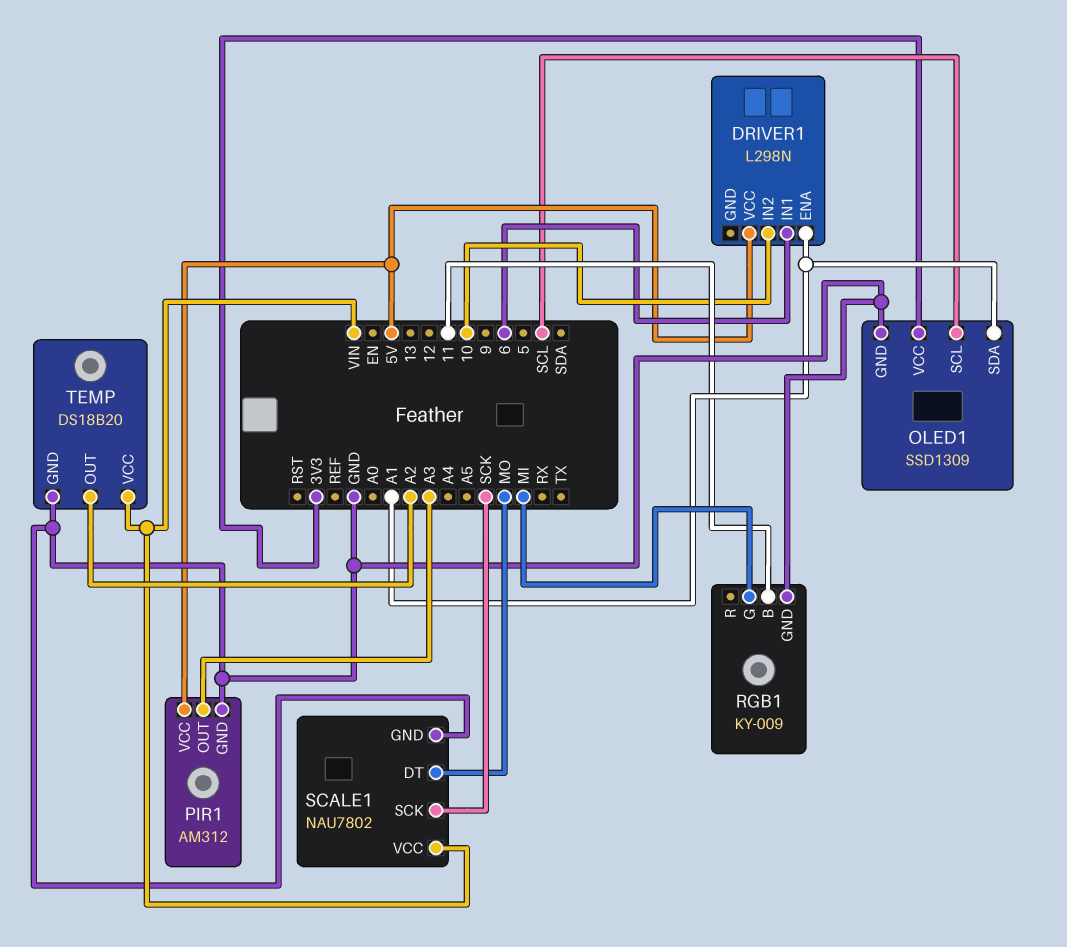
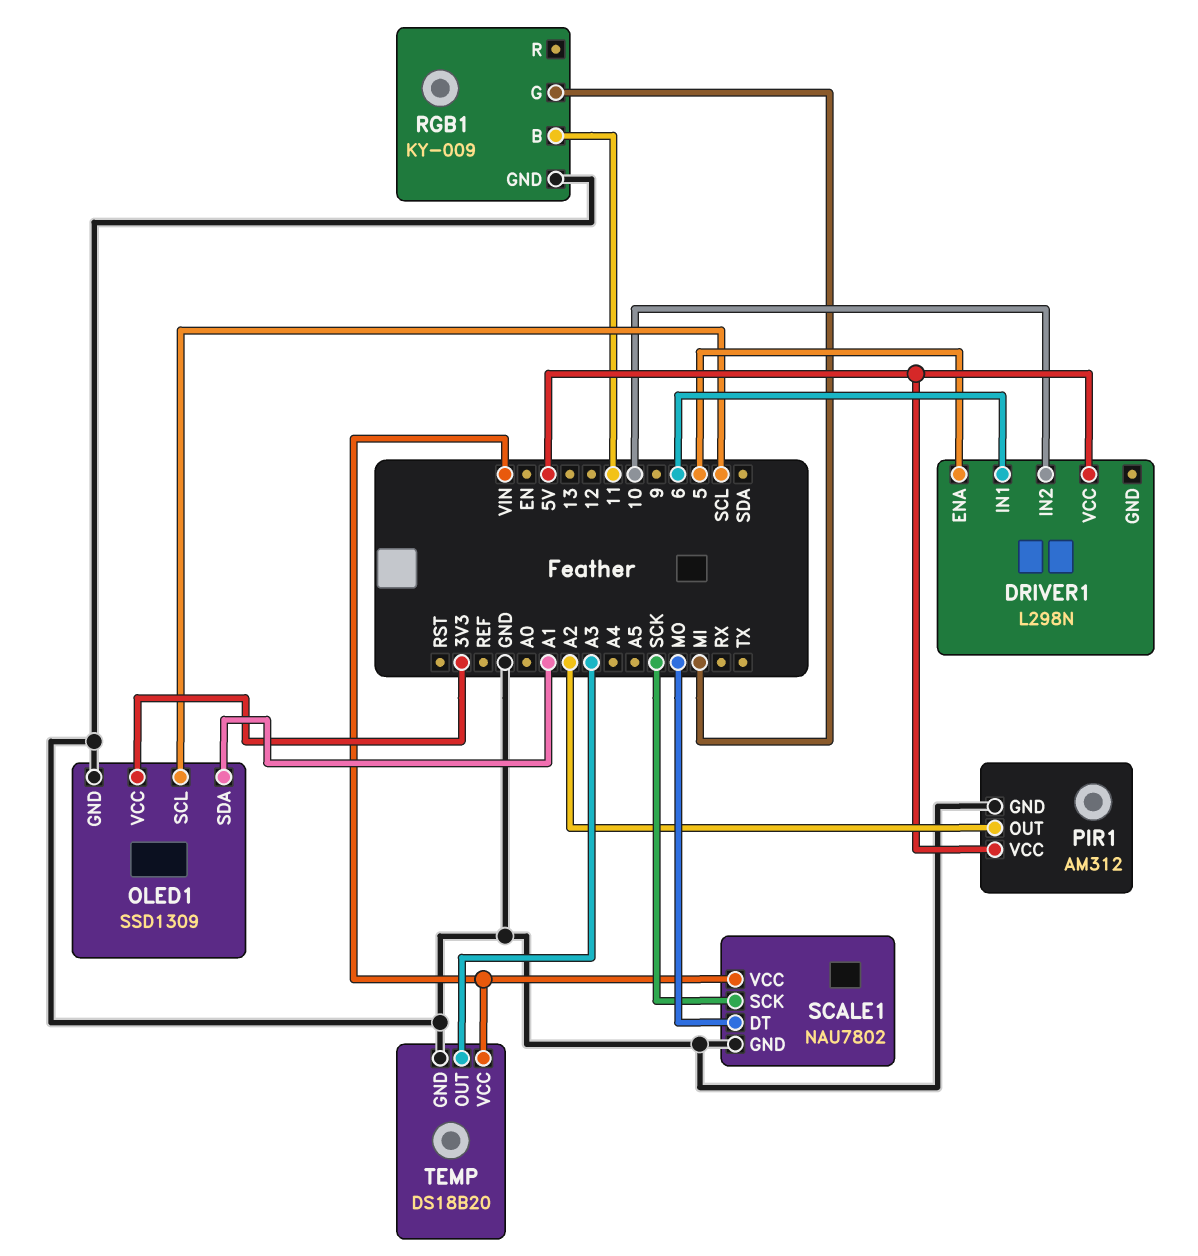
DRIVER1 pin ENA: A1 -> 5
PIR1 pin OUT: A3 -> A2
TEMP pin OUT: A2 -> A3

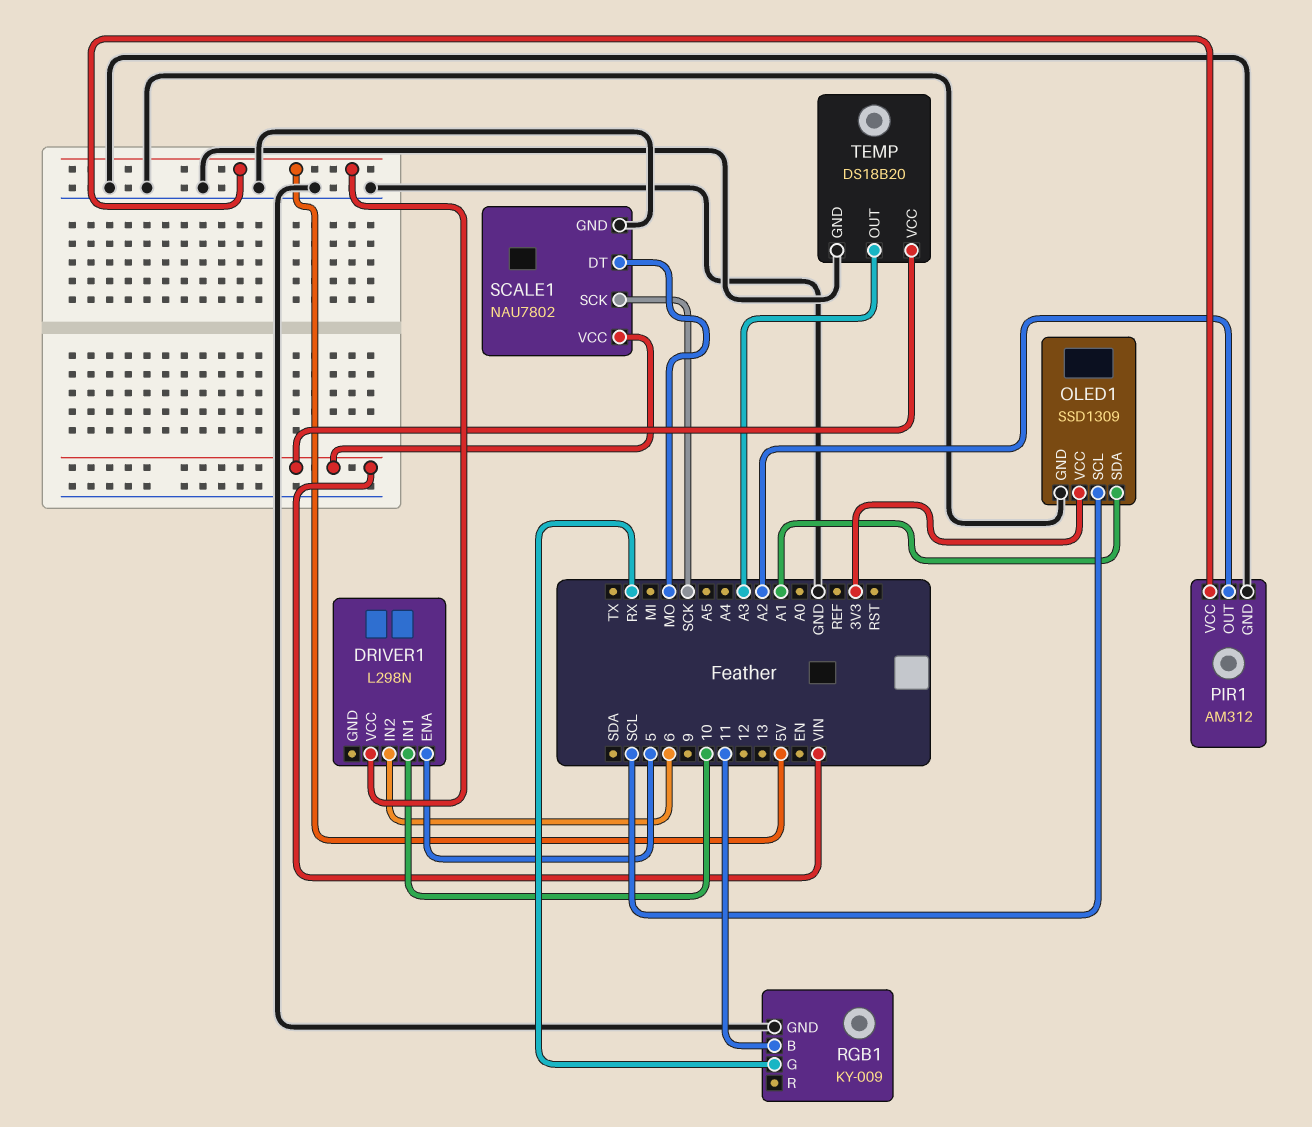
DRIVER1 pin IN1: 6 -> 10
DRIVER1 pin IN2: 10 -> 6
RGB1 pin G: MI -> RX

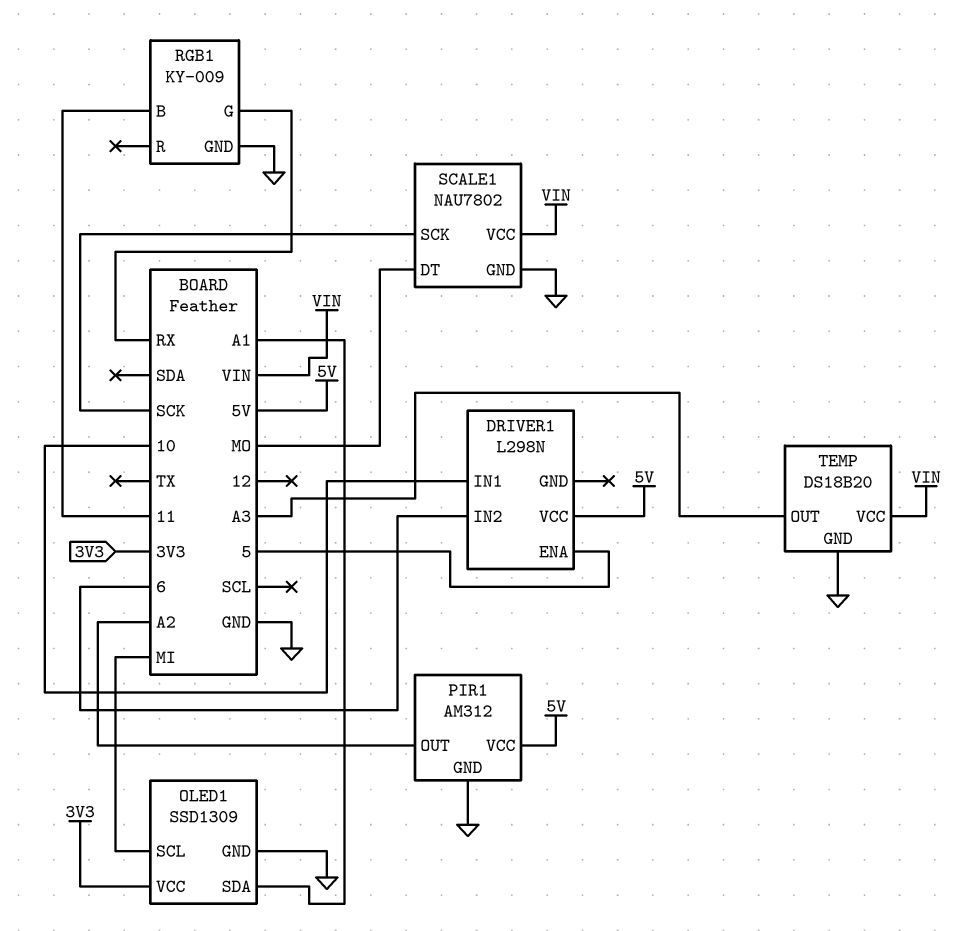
OLED1 pin SCL: SCL -> MI

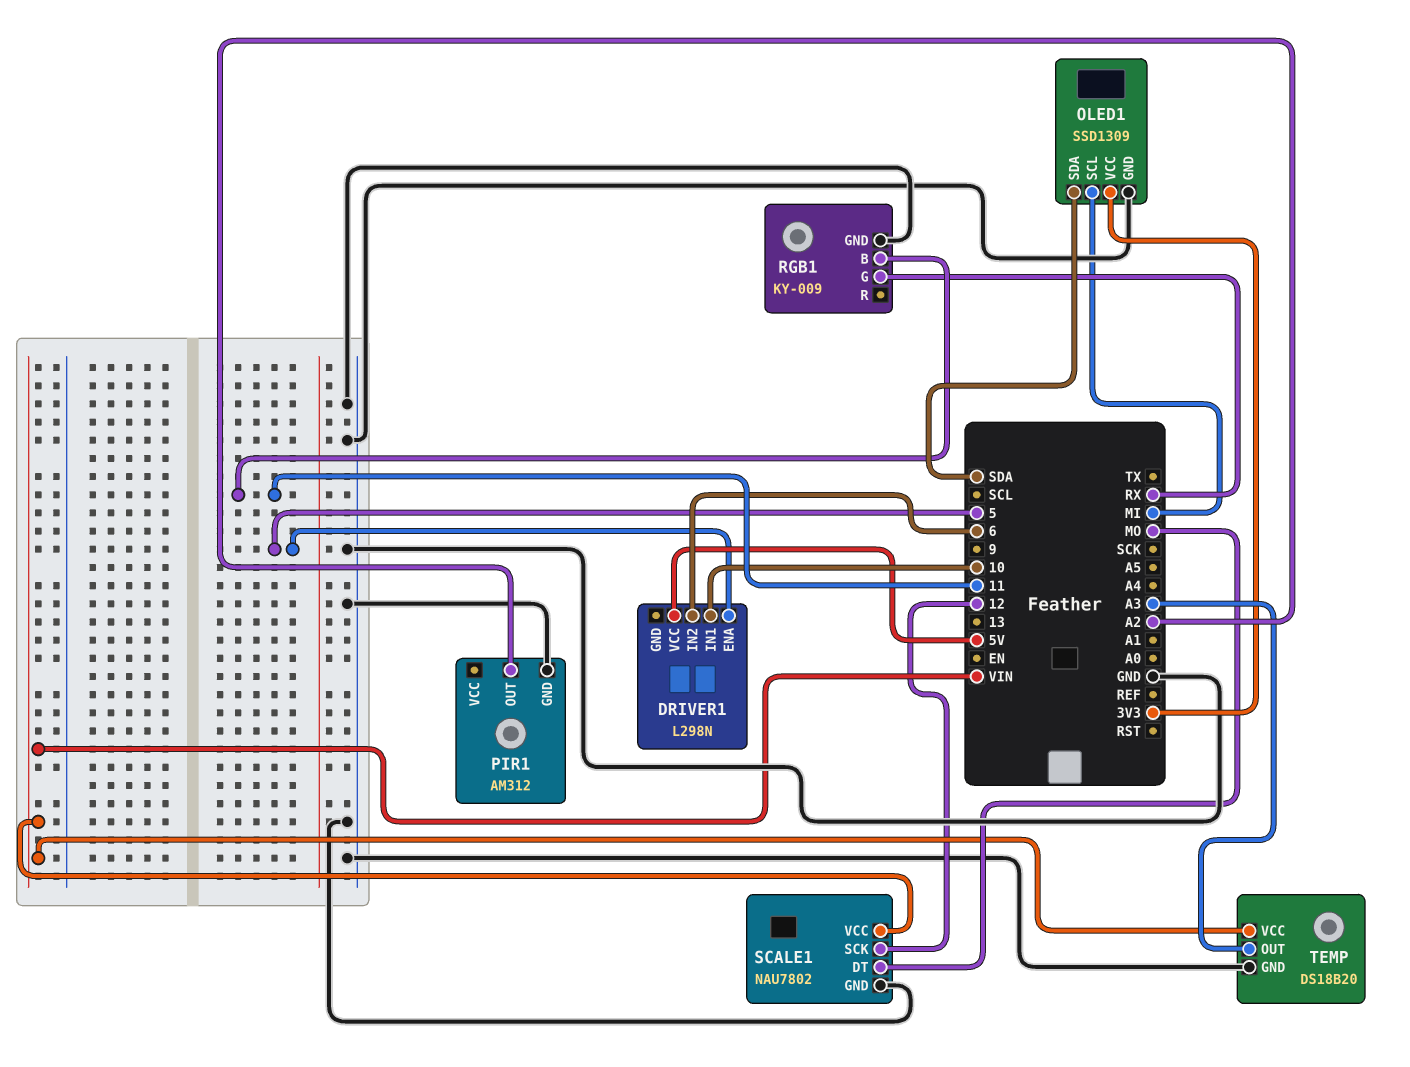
OLED1 pin SDA: A1 -> SDA
PIR1 pin VCC: 5V -> none
SCALE1 pin SCK: SCK -> 12

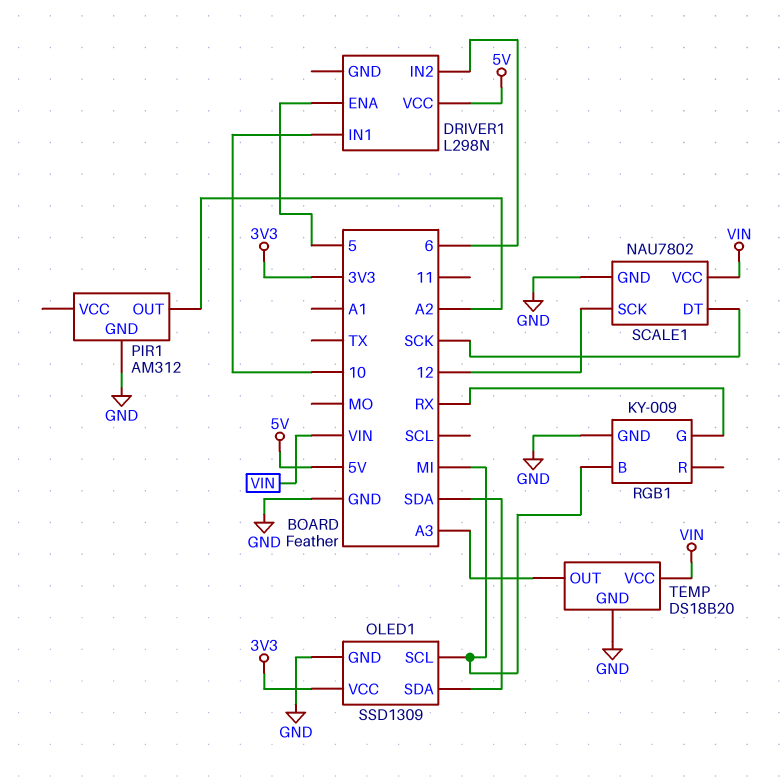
RGB1 pin B: 11 -> MI
SCALE1 pin DT: MO -> SCK

